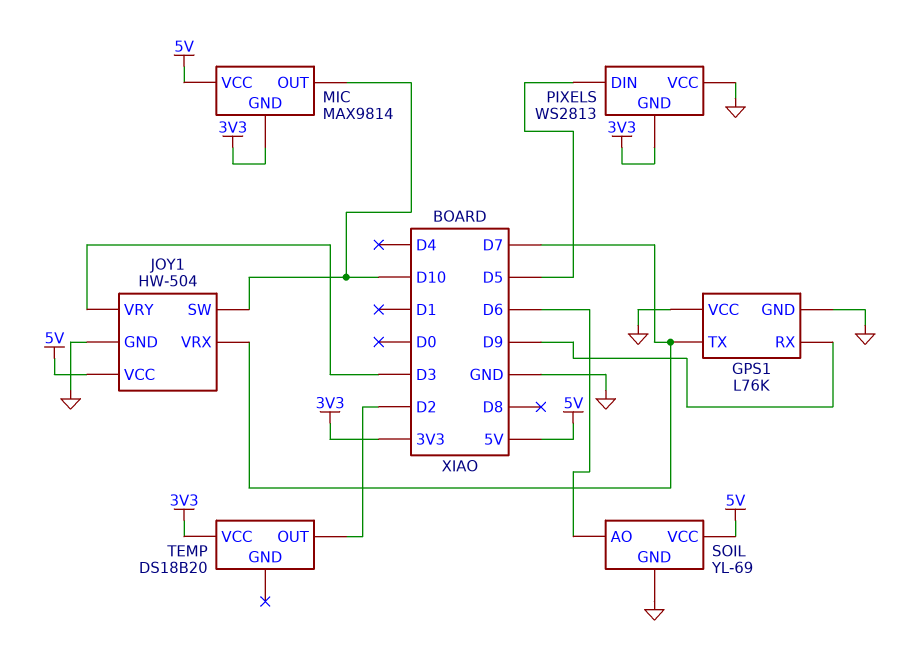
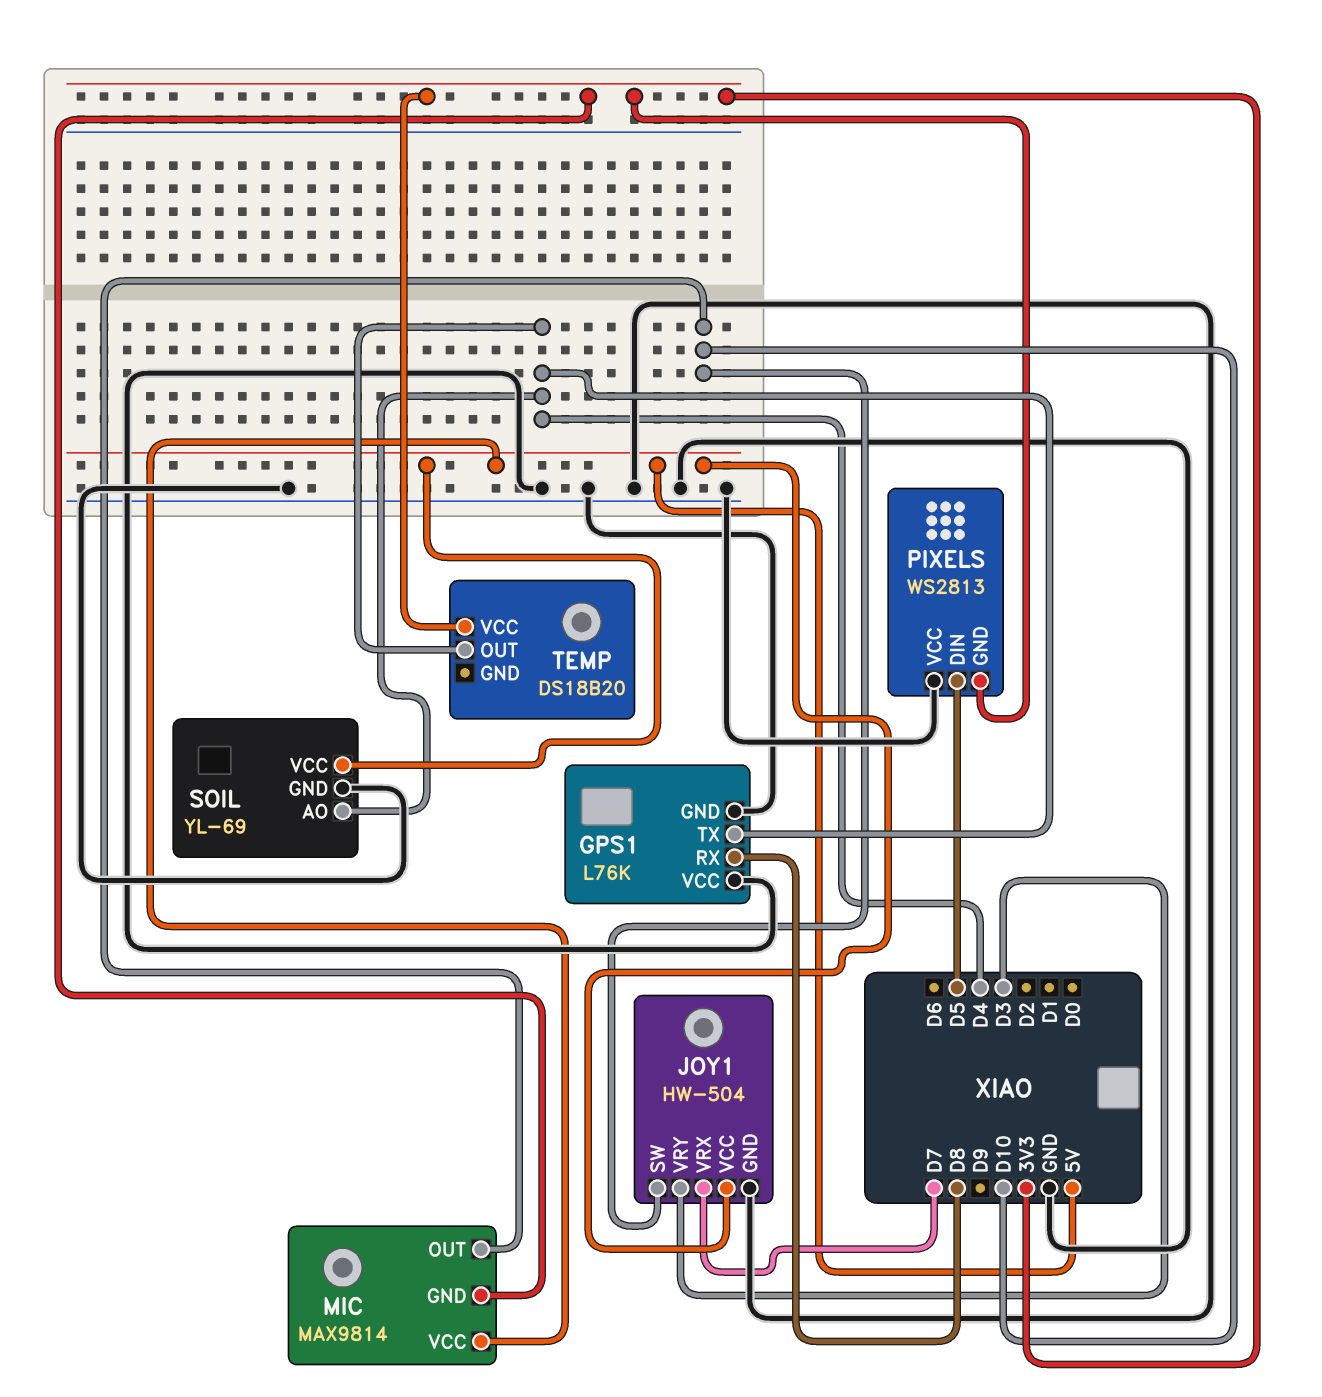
GPS1 pin RX: D9 -> D8
GPS1 pin TX: D7 -> D4
SOIL pin AO: D6 -> D4
TEMP pin OUT: D2 -> D4

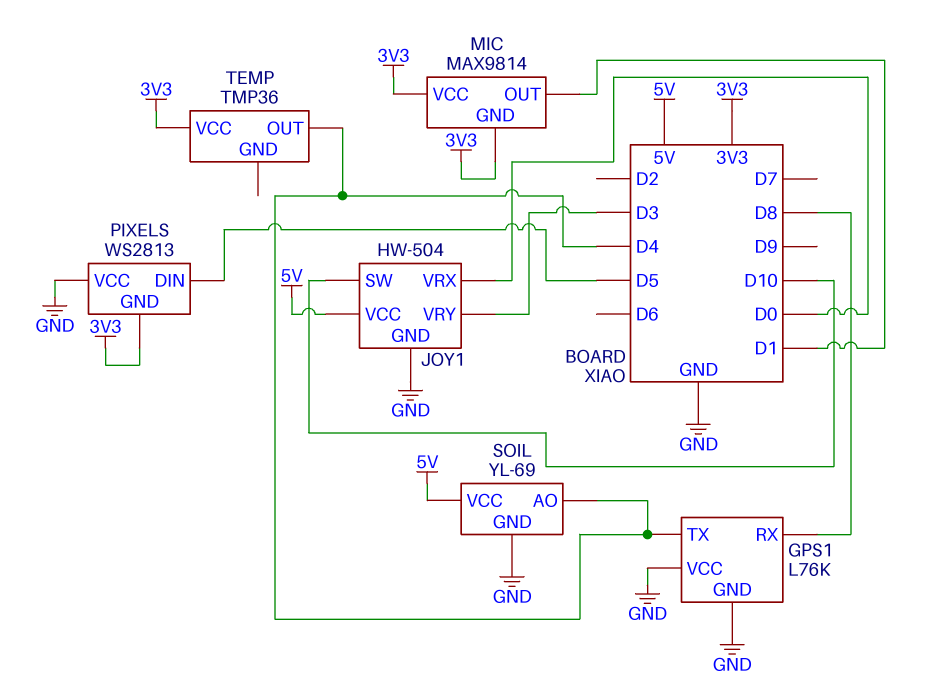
JOY1 pin VRX: D7 -> D0
MIC pin OUT: D10 -> D1
MIC pin VCC: 5V -> 3V3
TEMP: DS18B20 -> TMP36

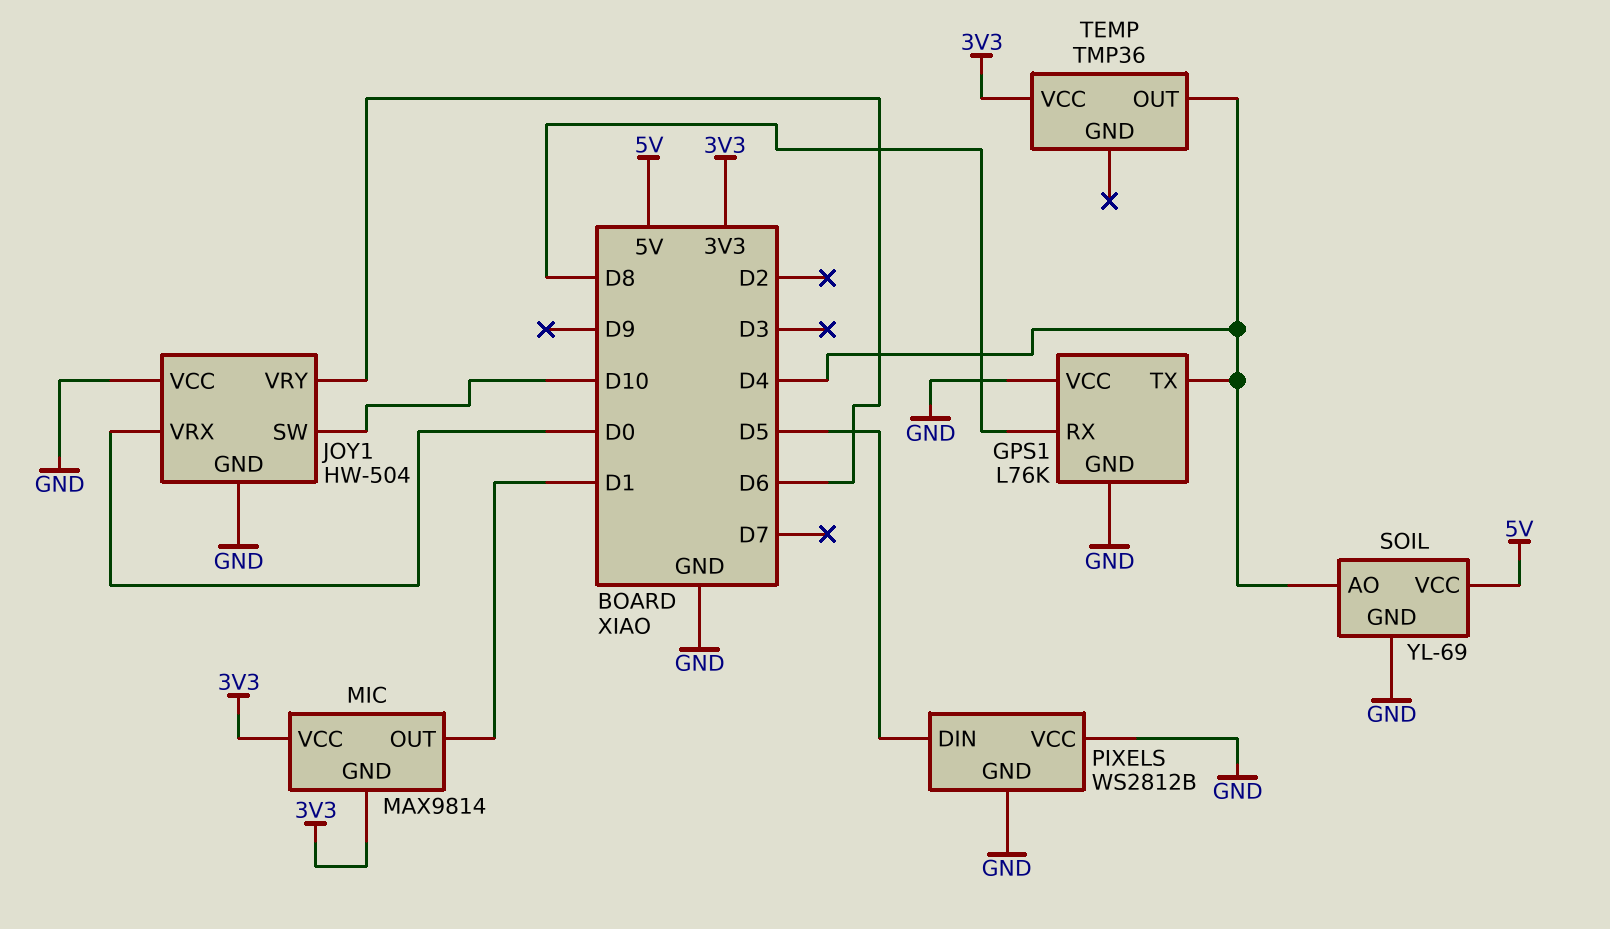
JOY1 pin VCC: 5V -> GND
JOY1 pin VRY: D3 -> D6
PIXELS: WS2813 -> WS2812B
PIXELS pin GND: 3V3 -> GND

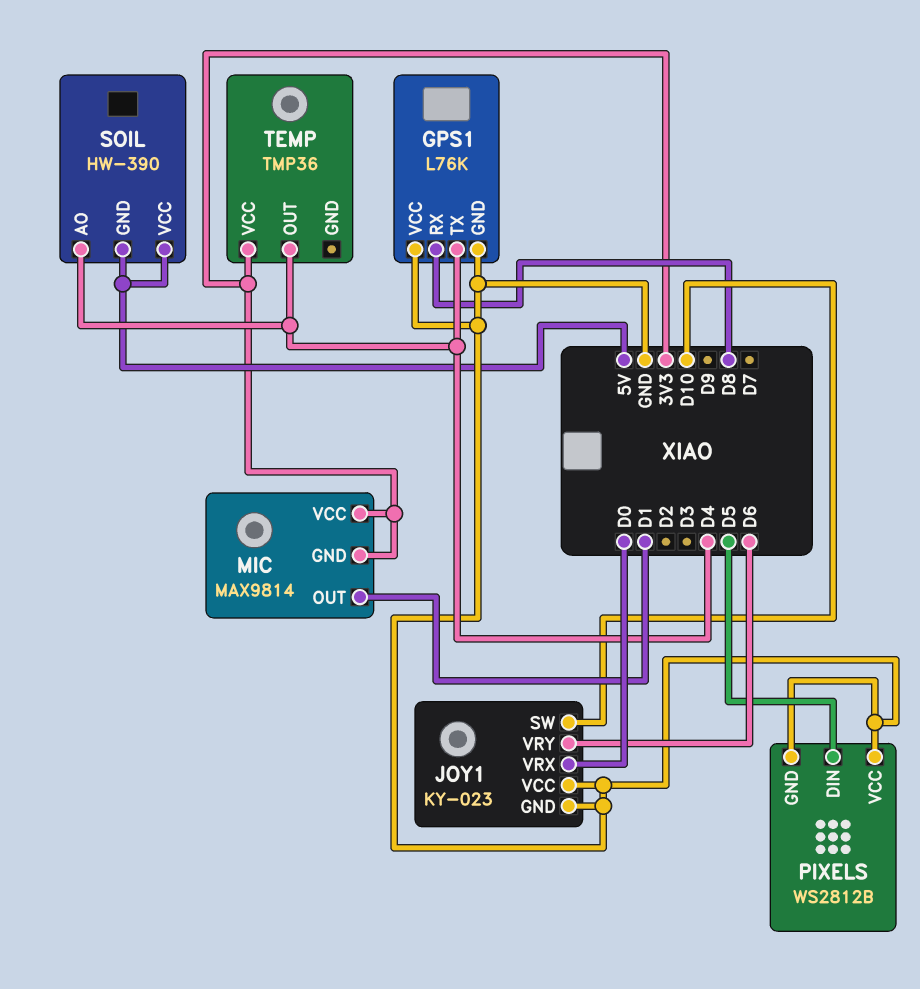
JOY1: HW-504 -> KY-023
SOIL: YL-69 -> HW-390
SOIL pin GND: GND -> 5V

